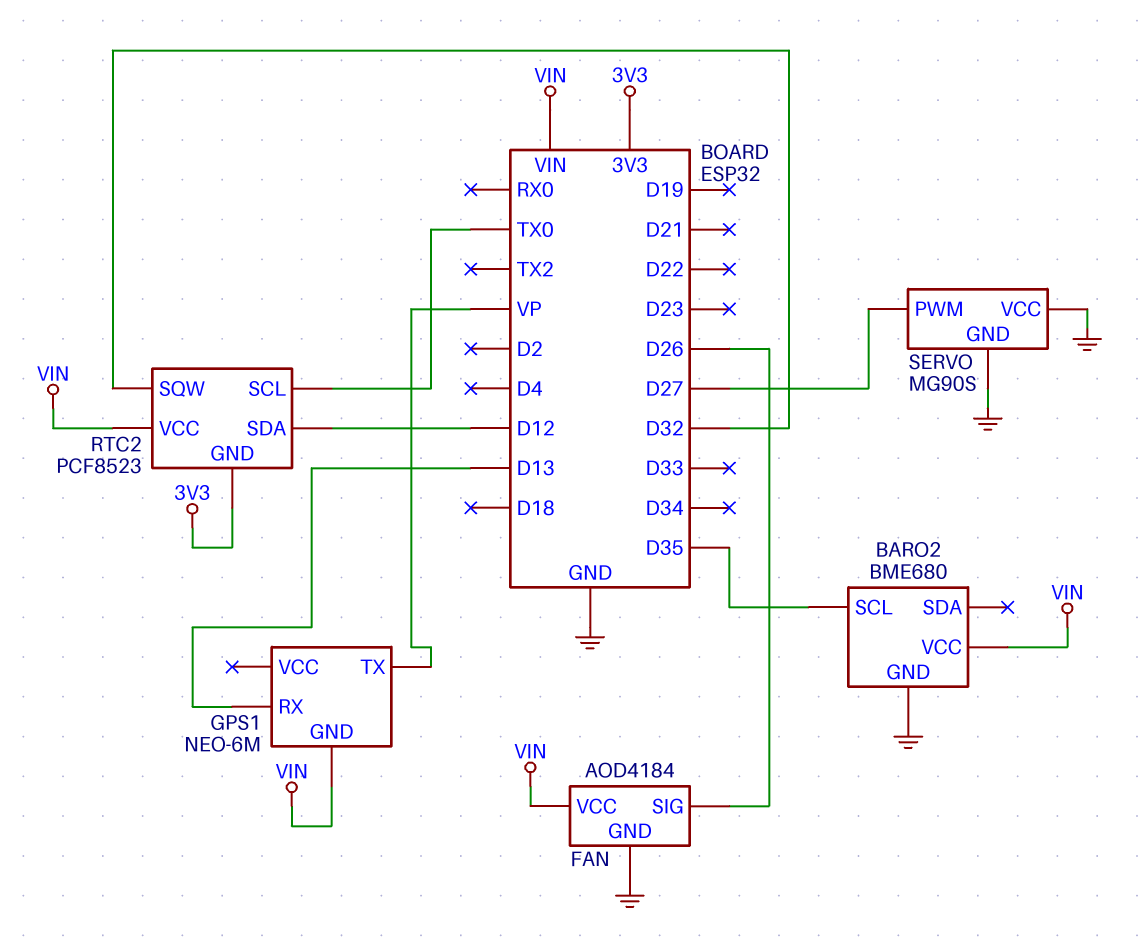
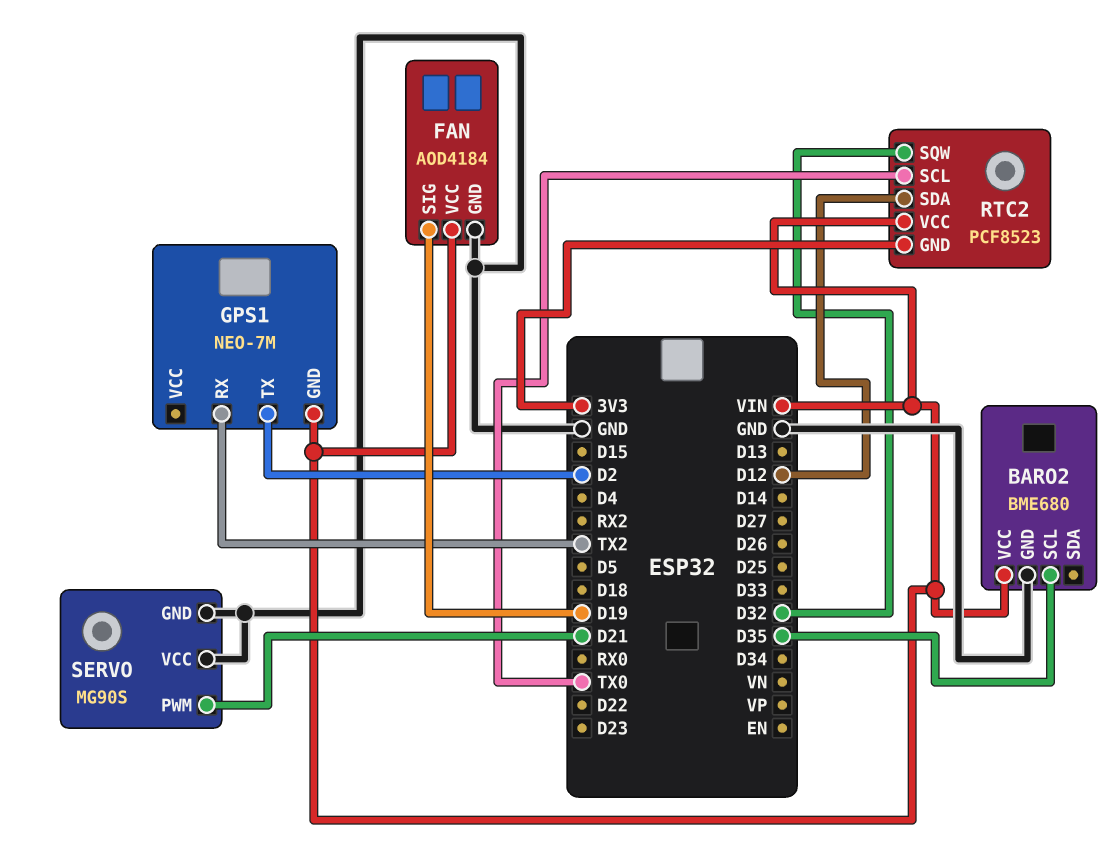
FAN pin SIG: D26 -> D19
GPS1: NEO-6M -> NEO-7M
GPS1 pin RX: D13 -> TX2
GPS1 pin TX: VP -> D2
SERVO pin PWM: D27 -> D21

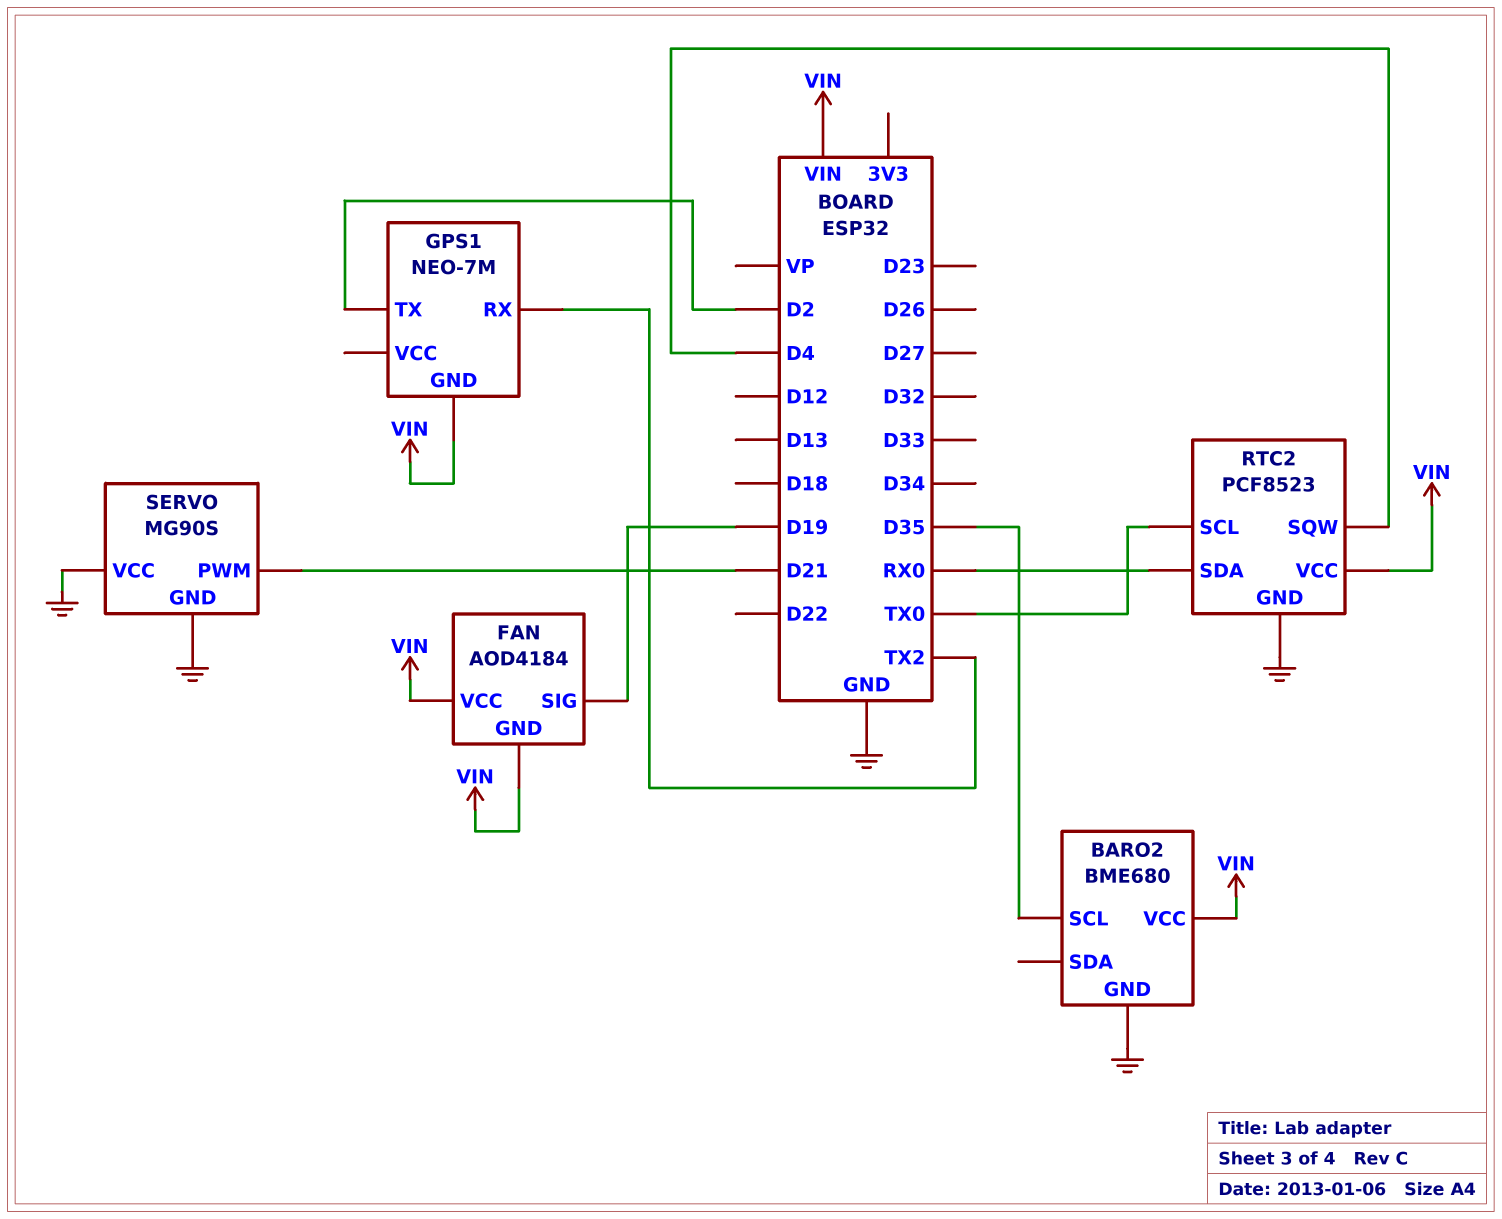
FAN pin GND: GND -> VIN
RTC2 pin GND: 3V3 -> GND
RTC2 pin SDA: D12 -> RX0
RTC2 pin SQW: D32 -> D4

